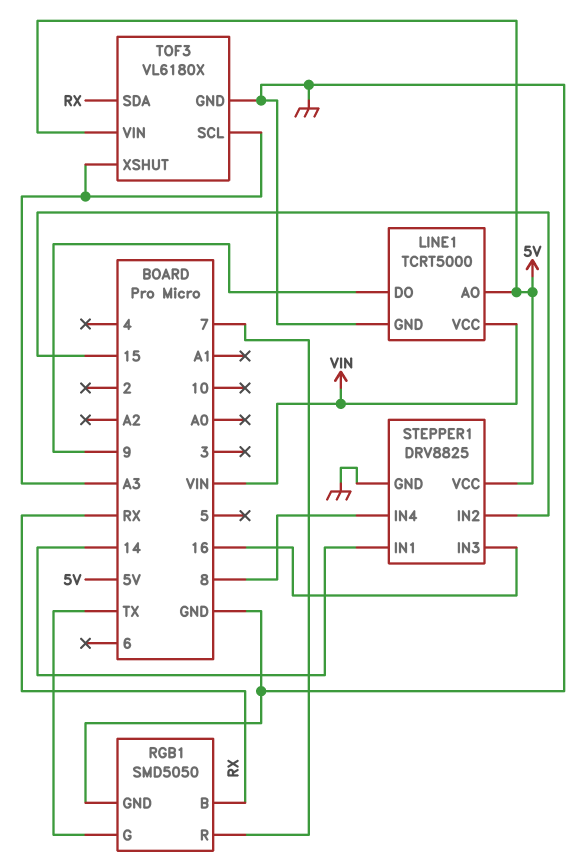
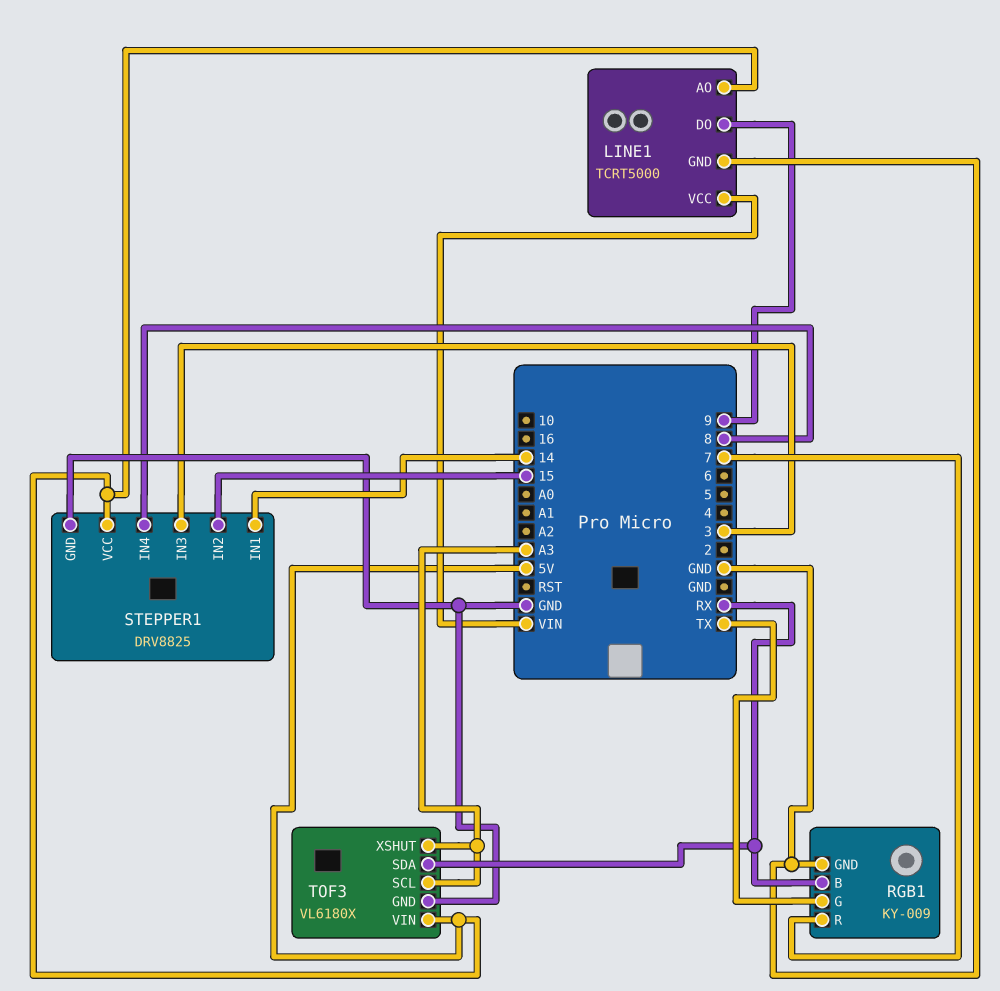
RGB1: SMD5050 -> KY-009
STEPPER1 pin IN3: 16 -> 3

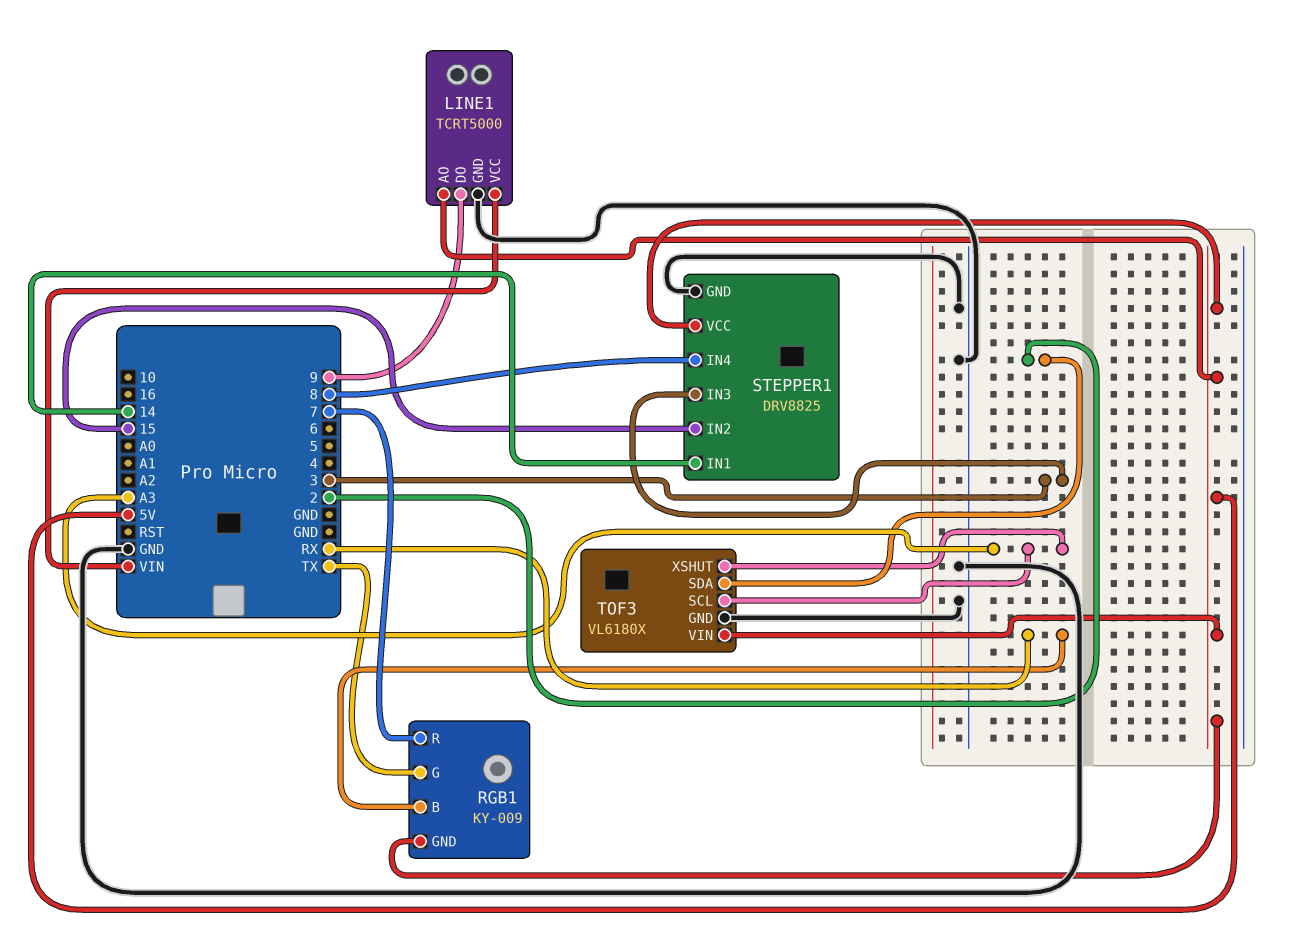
RGB1 pin GND: GND -> 5V
TOF3 pin SDA: RX -> 2

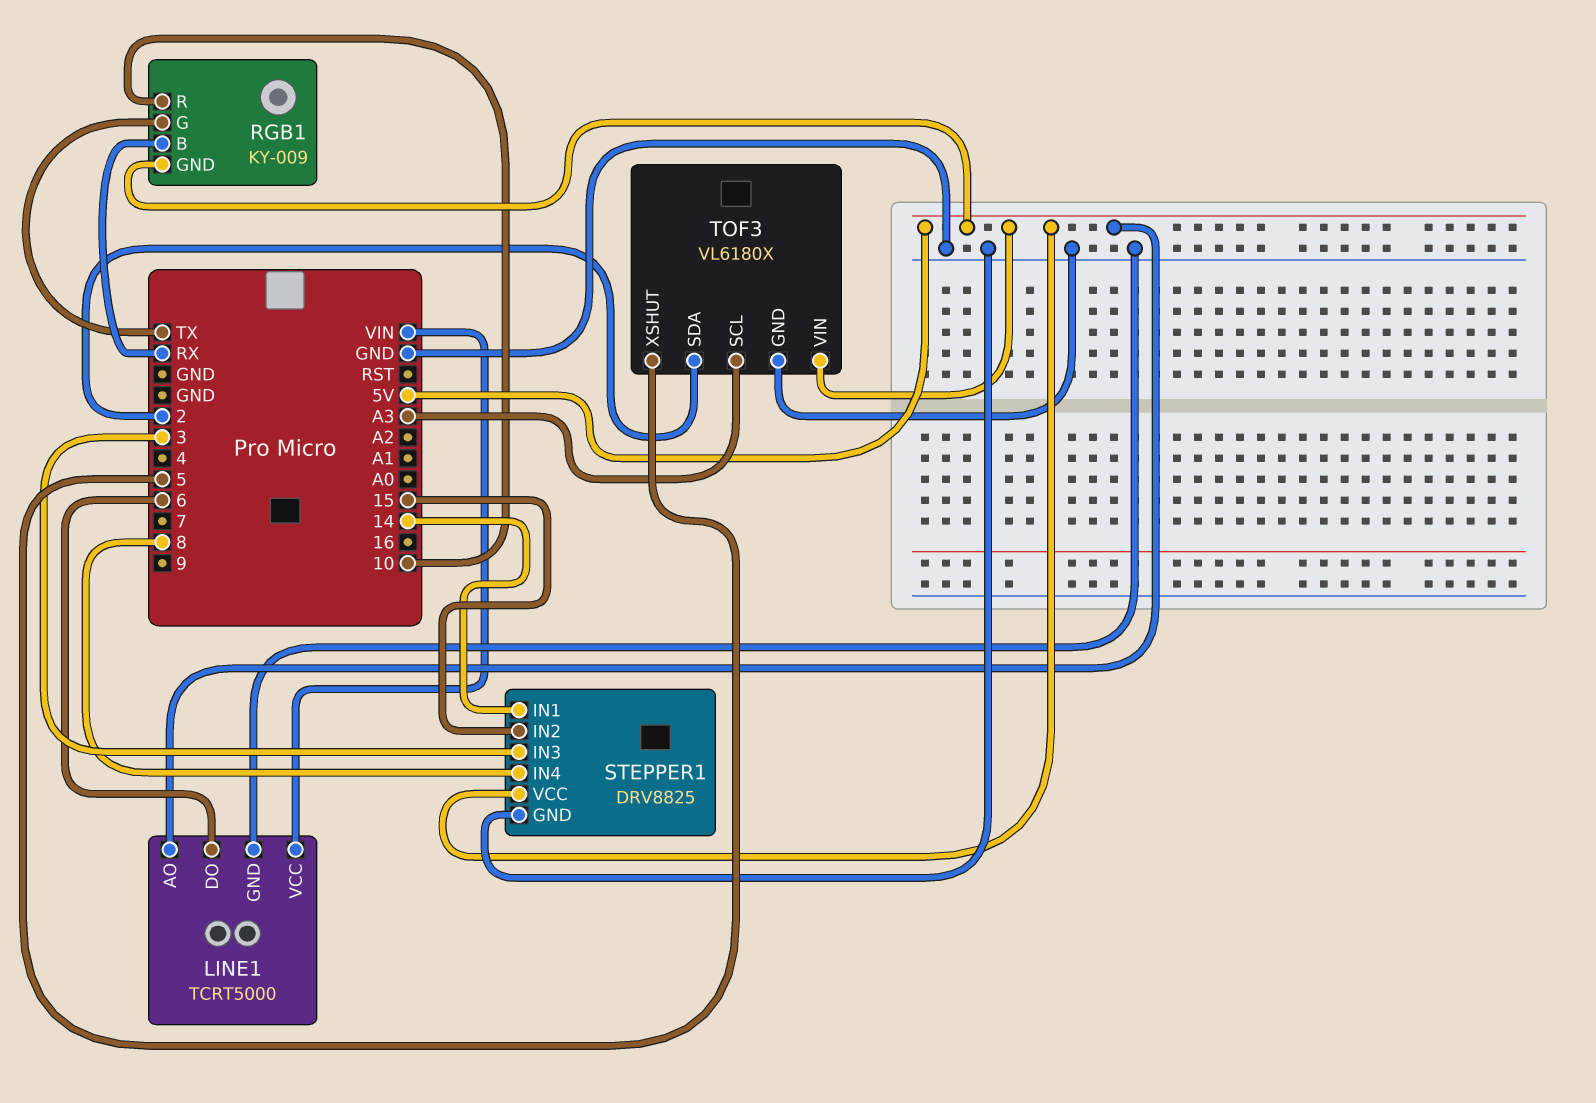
LINE1 pin DO: 9 -> 6
RGB1 pin R: 7 -> 10
TOF3 pin XSHUT: A3 -> 5

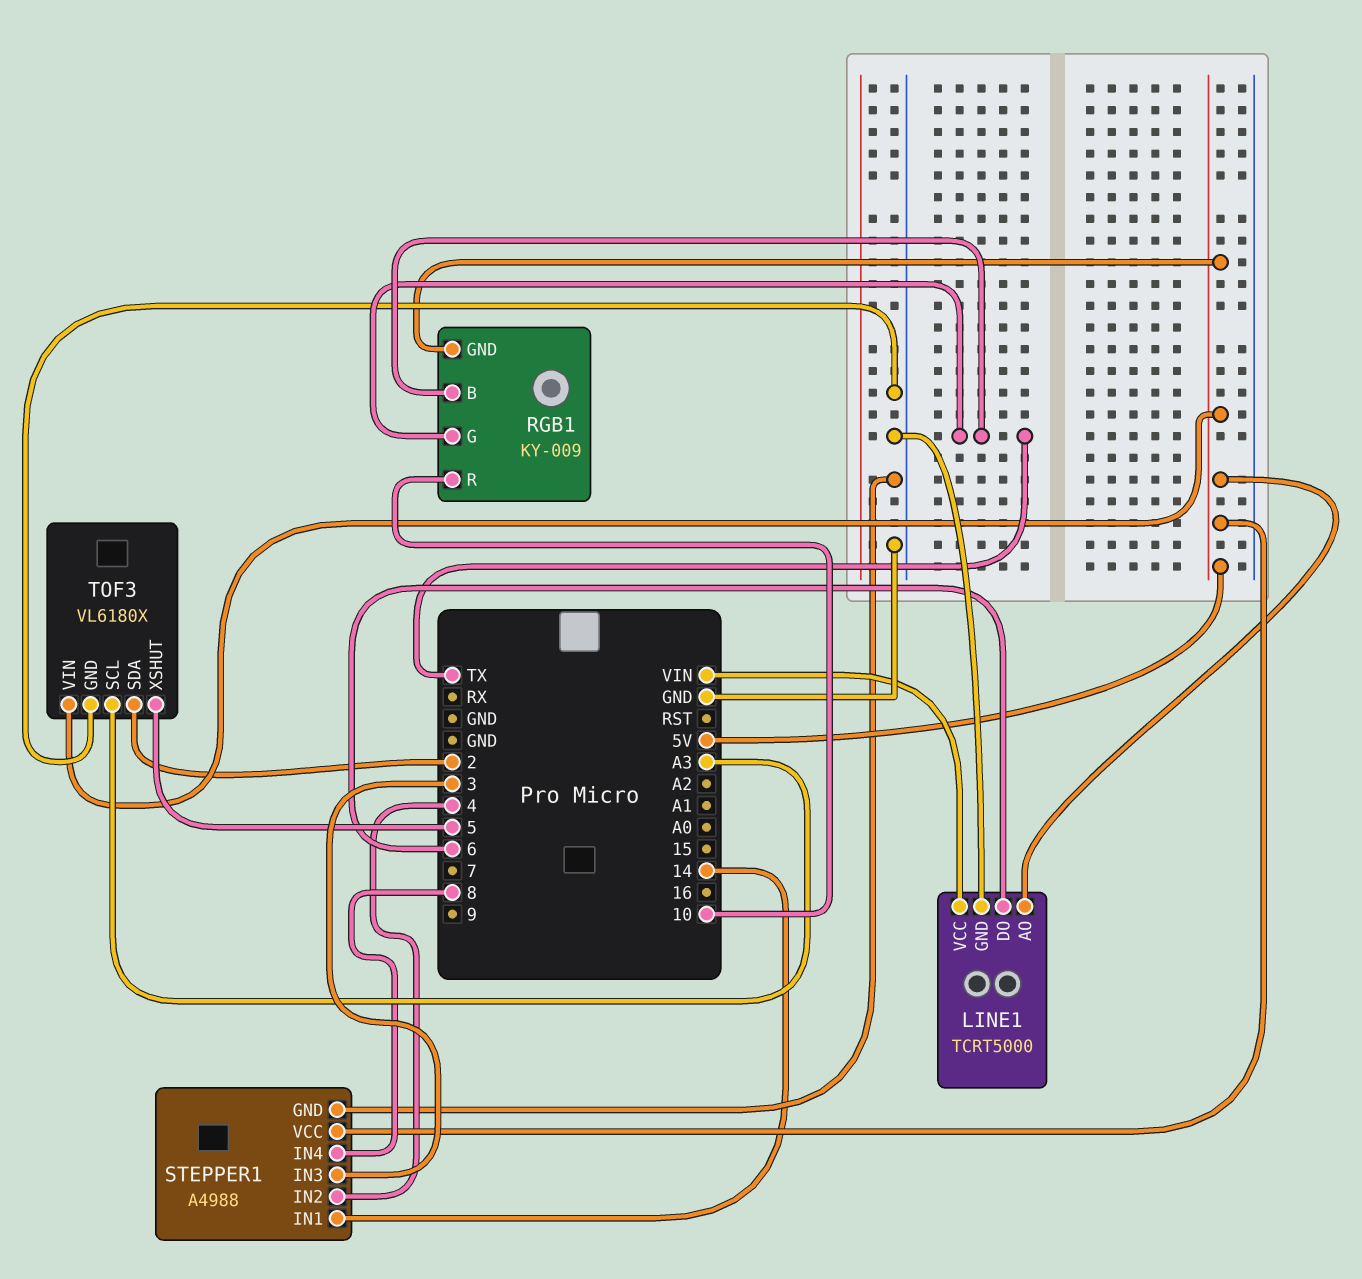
RGB1 pin B: RX -> TX
STEPPER1: DRV8825 -> A4988
STEPPER1 pin IN2: 15 -> 4

